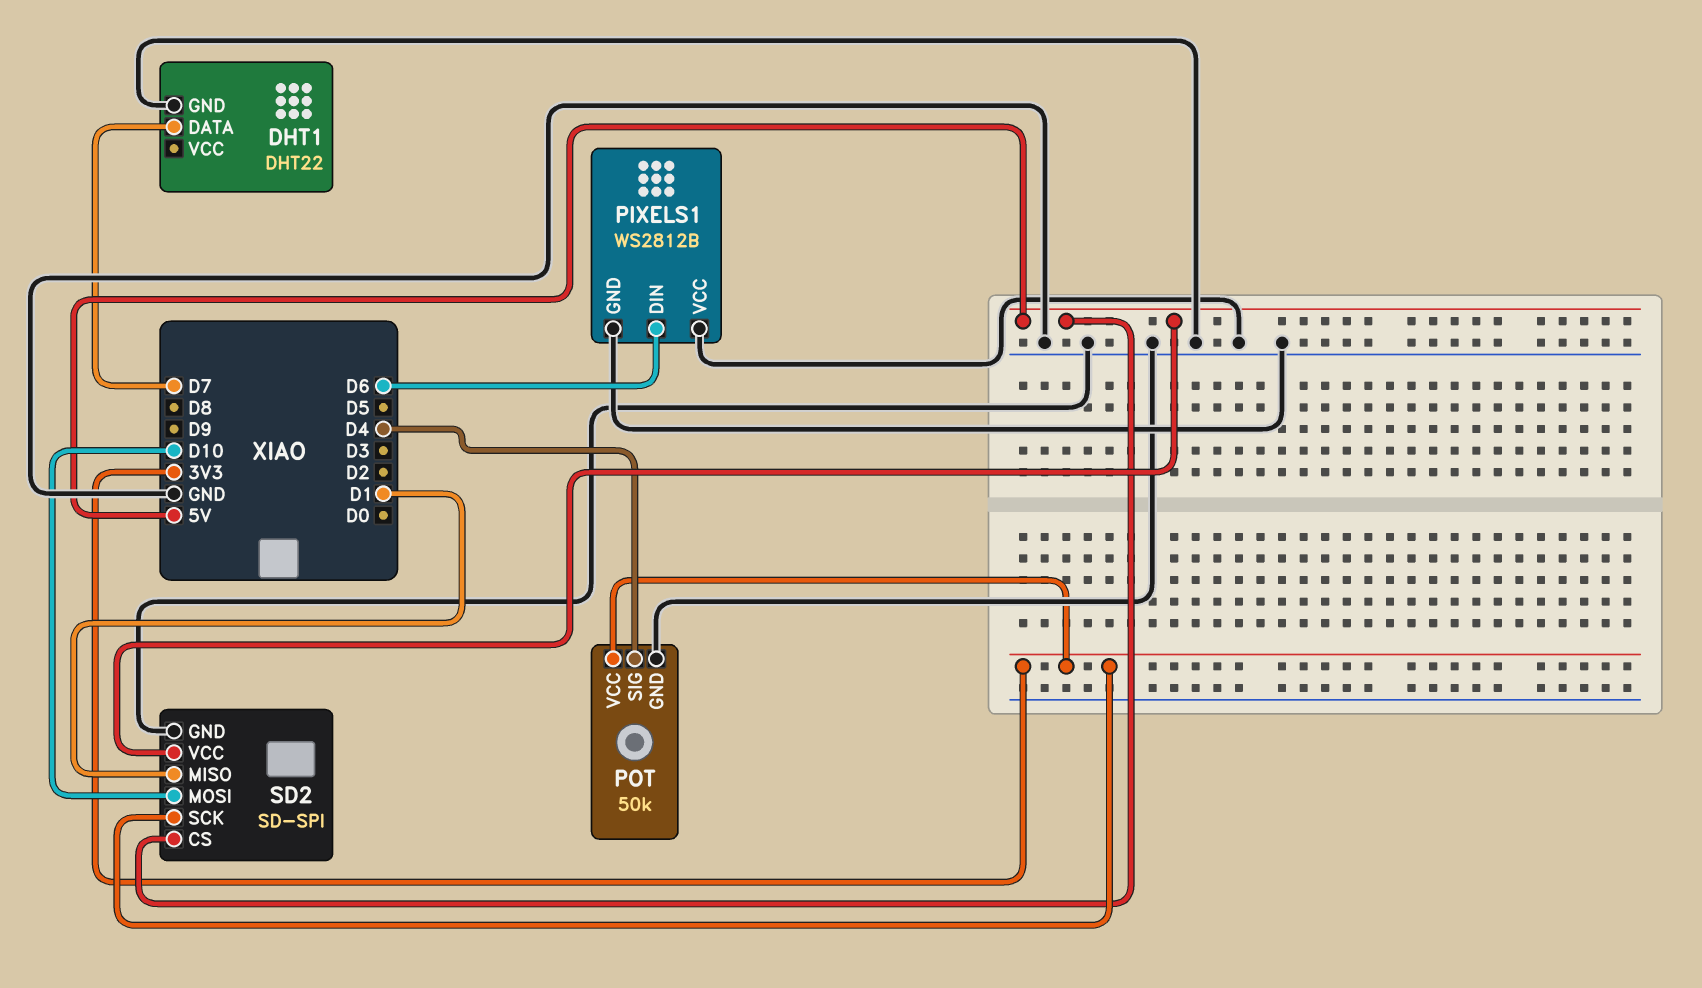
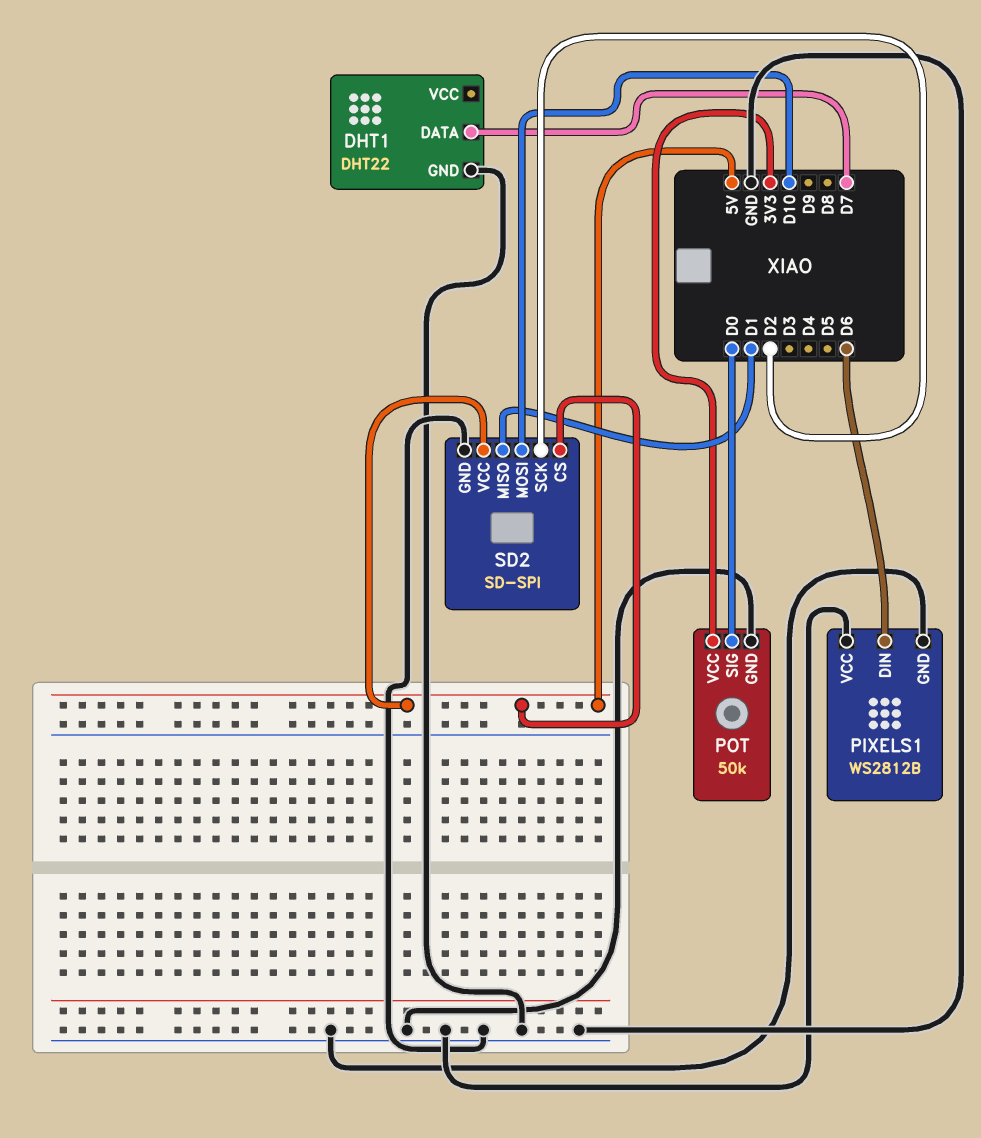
POT pin SIG: D4 -> D0
SD2 pin SCK: 3V3 -> D2

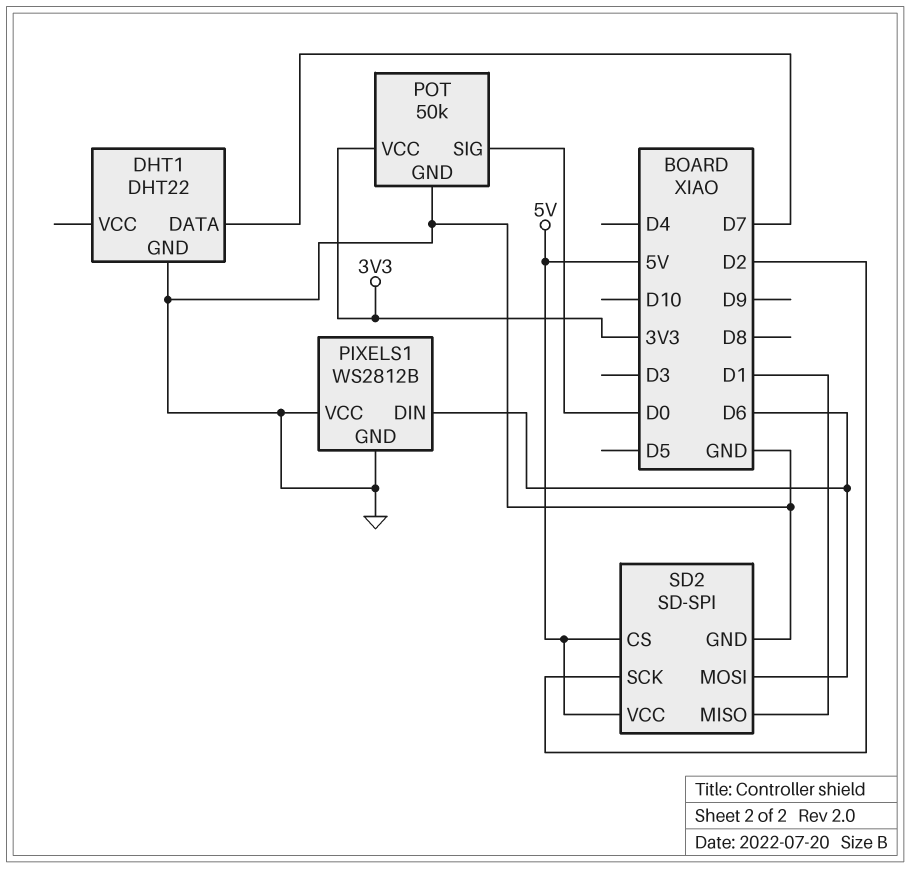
SD2 pin MOSI: D10 -> D6

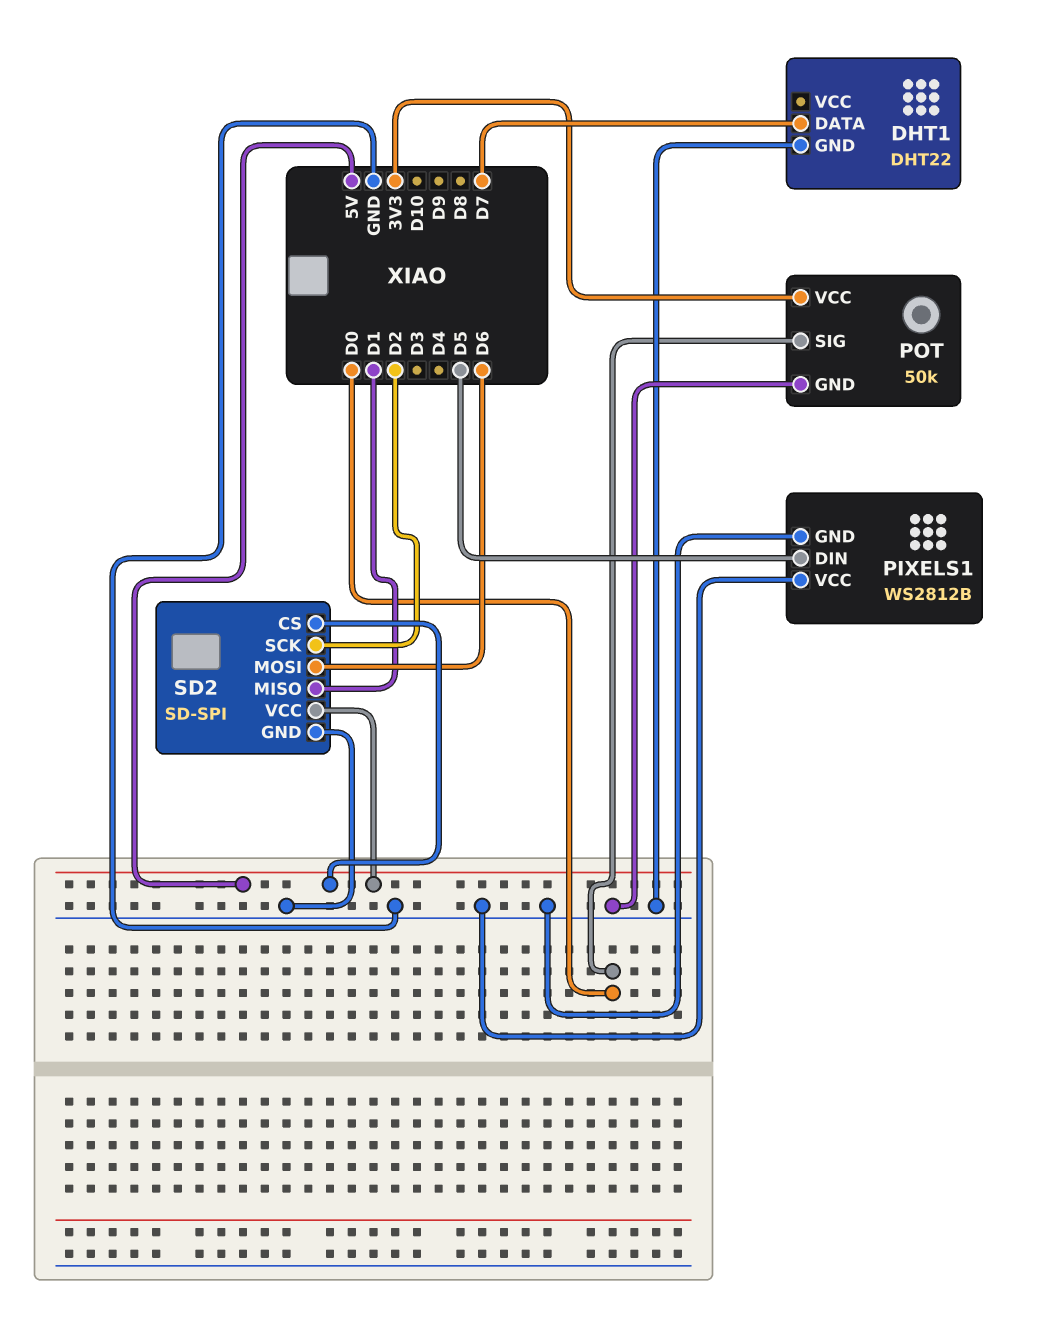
PIXELS1 pin DIN: D6 -> D5

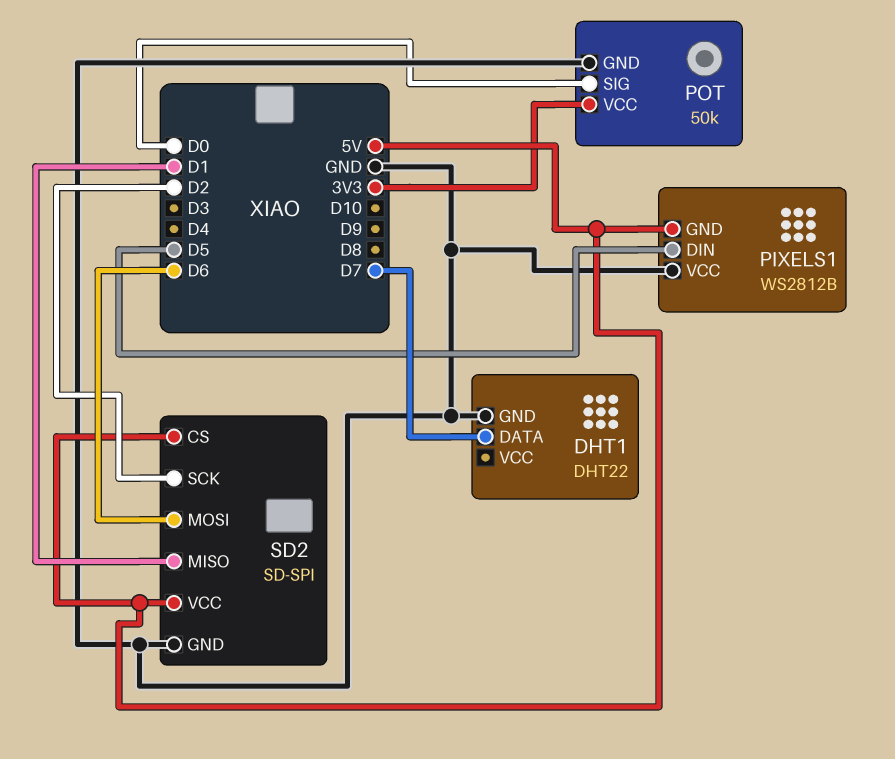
PIXELS1 pin GND: GND -> 5V

